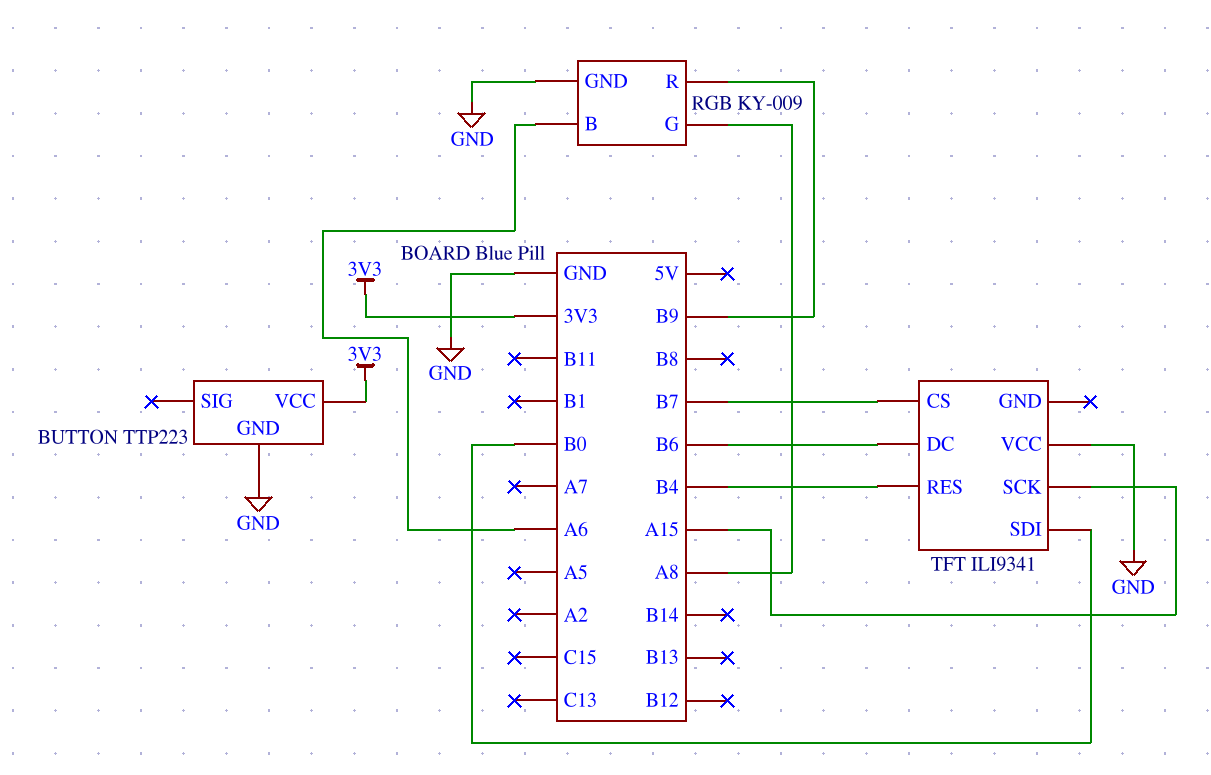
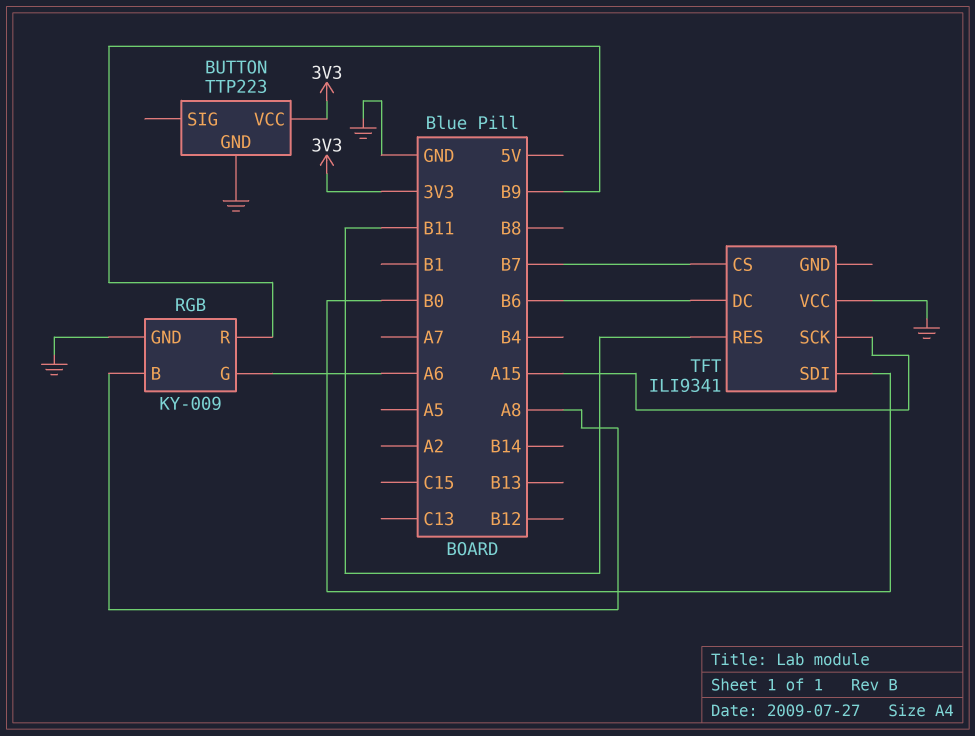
RGB pin B: A6 -> A8
RGB pin G: A8 -> A6
TFT pin RES: B4 -> B11

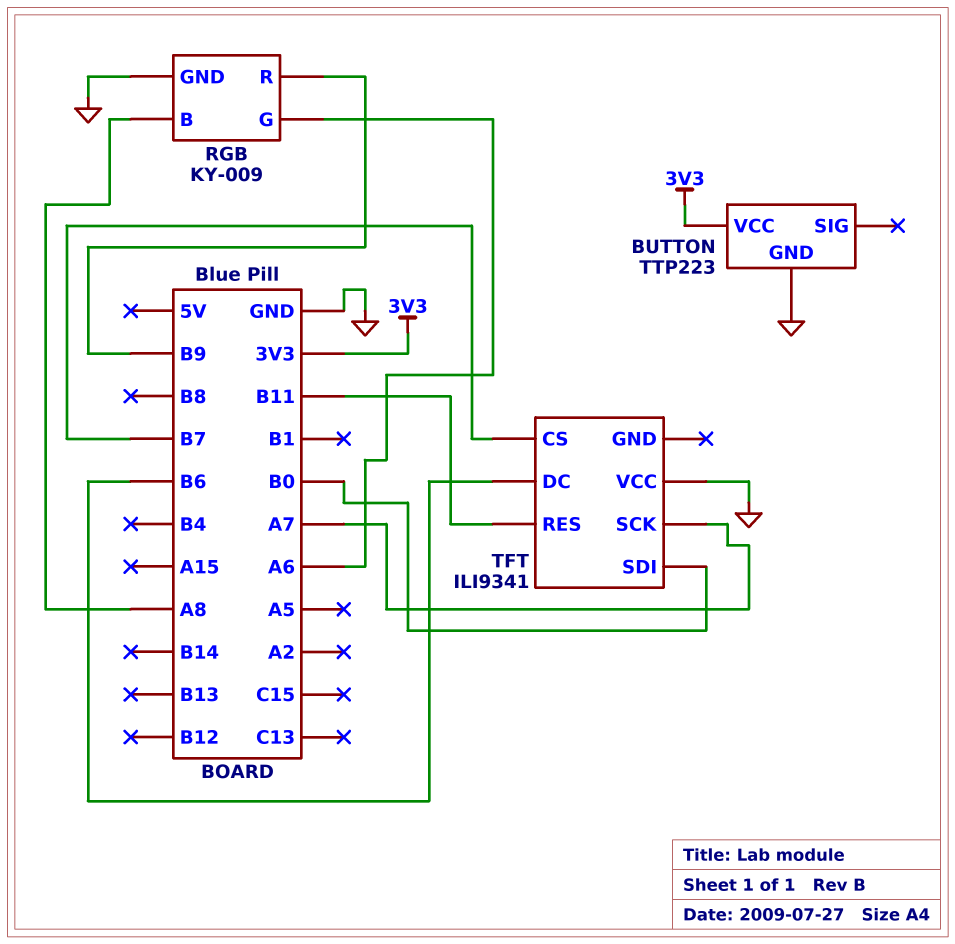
TFT pin SCK: A15 -> A7

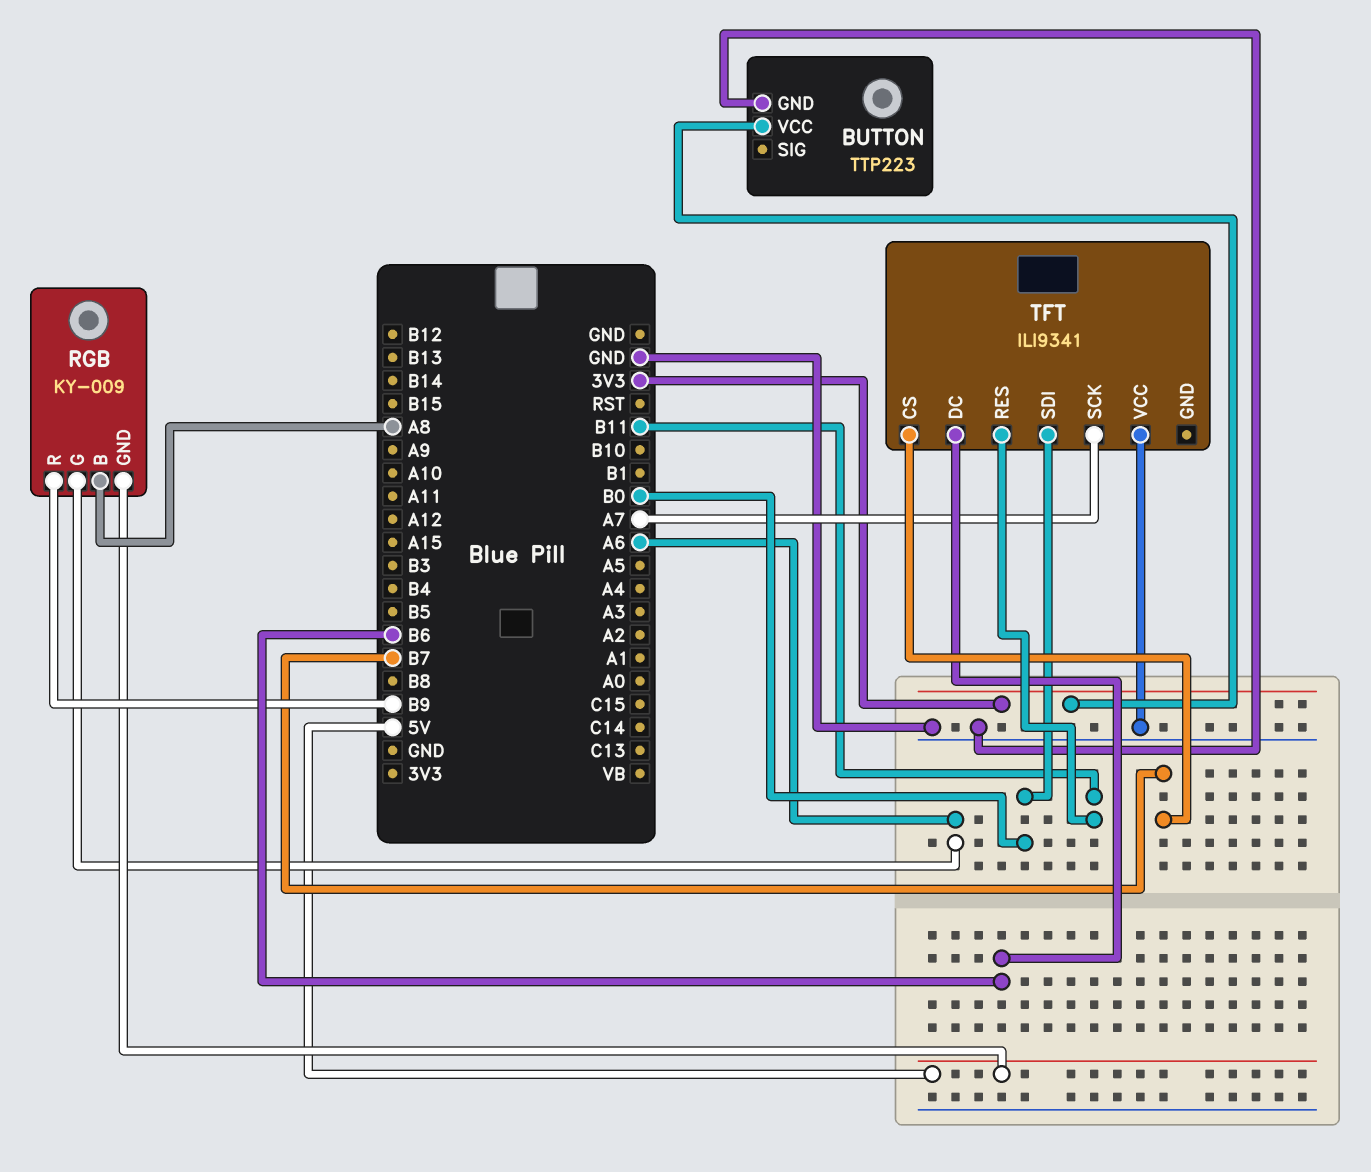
RGB pin GND: GND -> 5V

